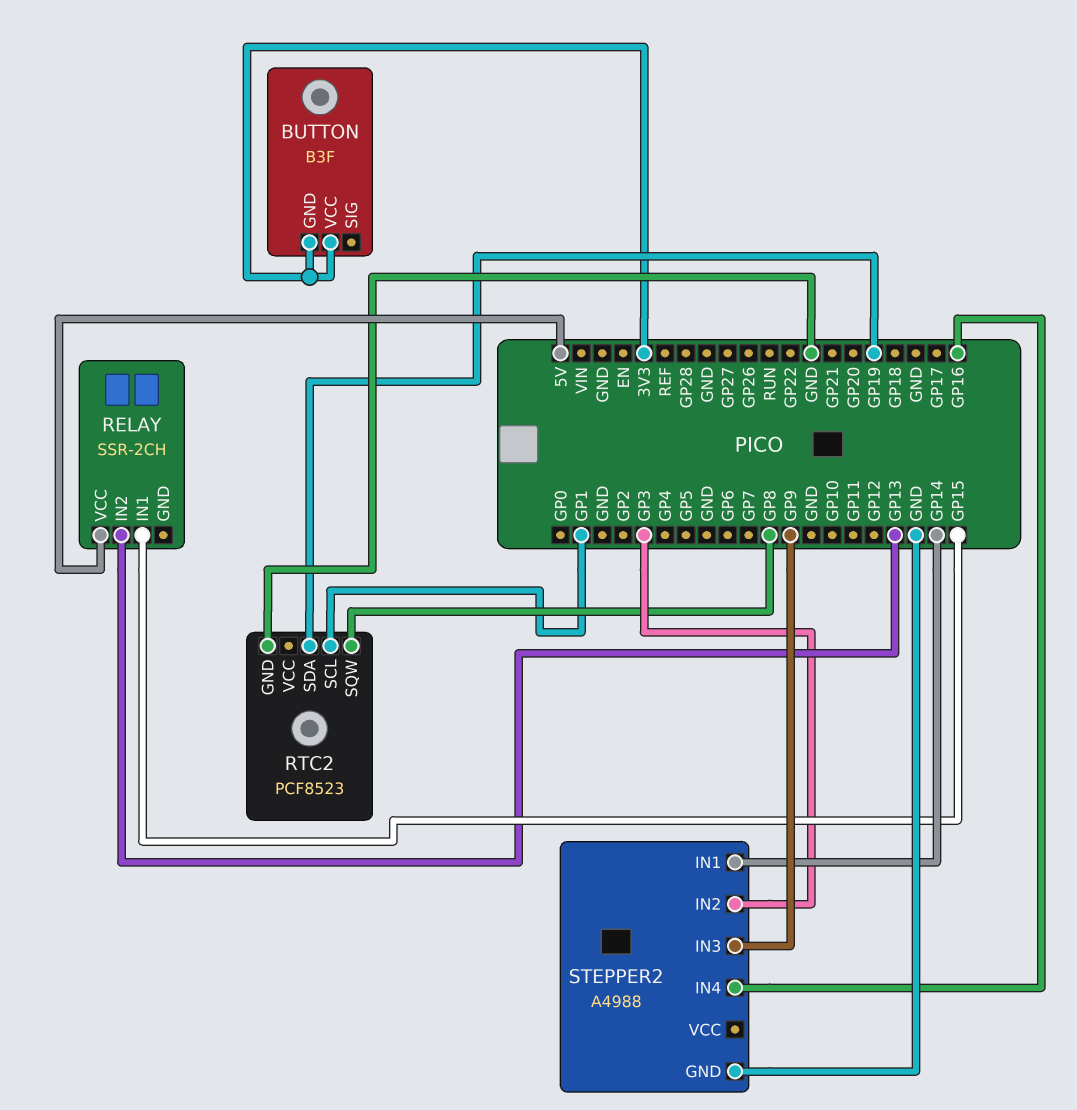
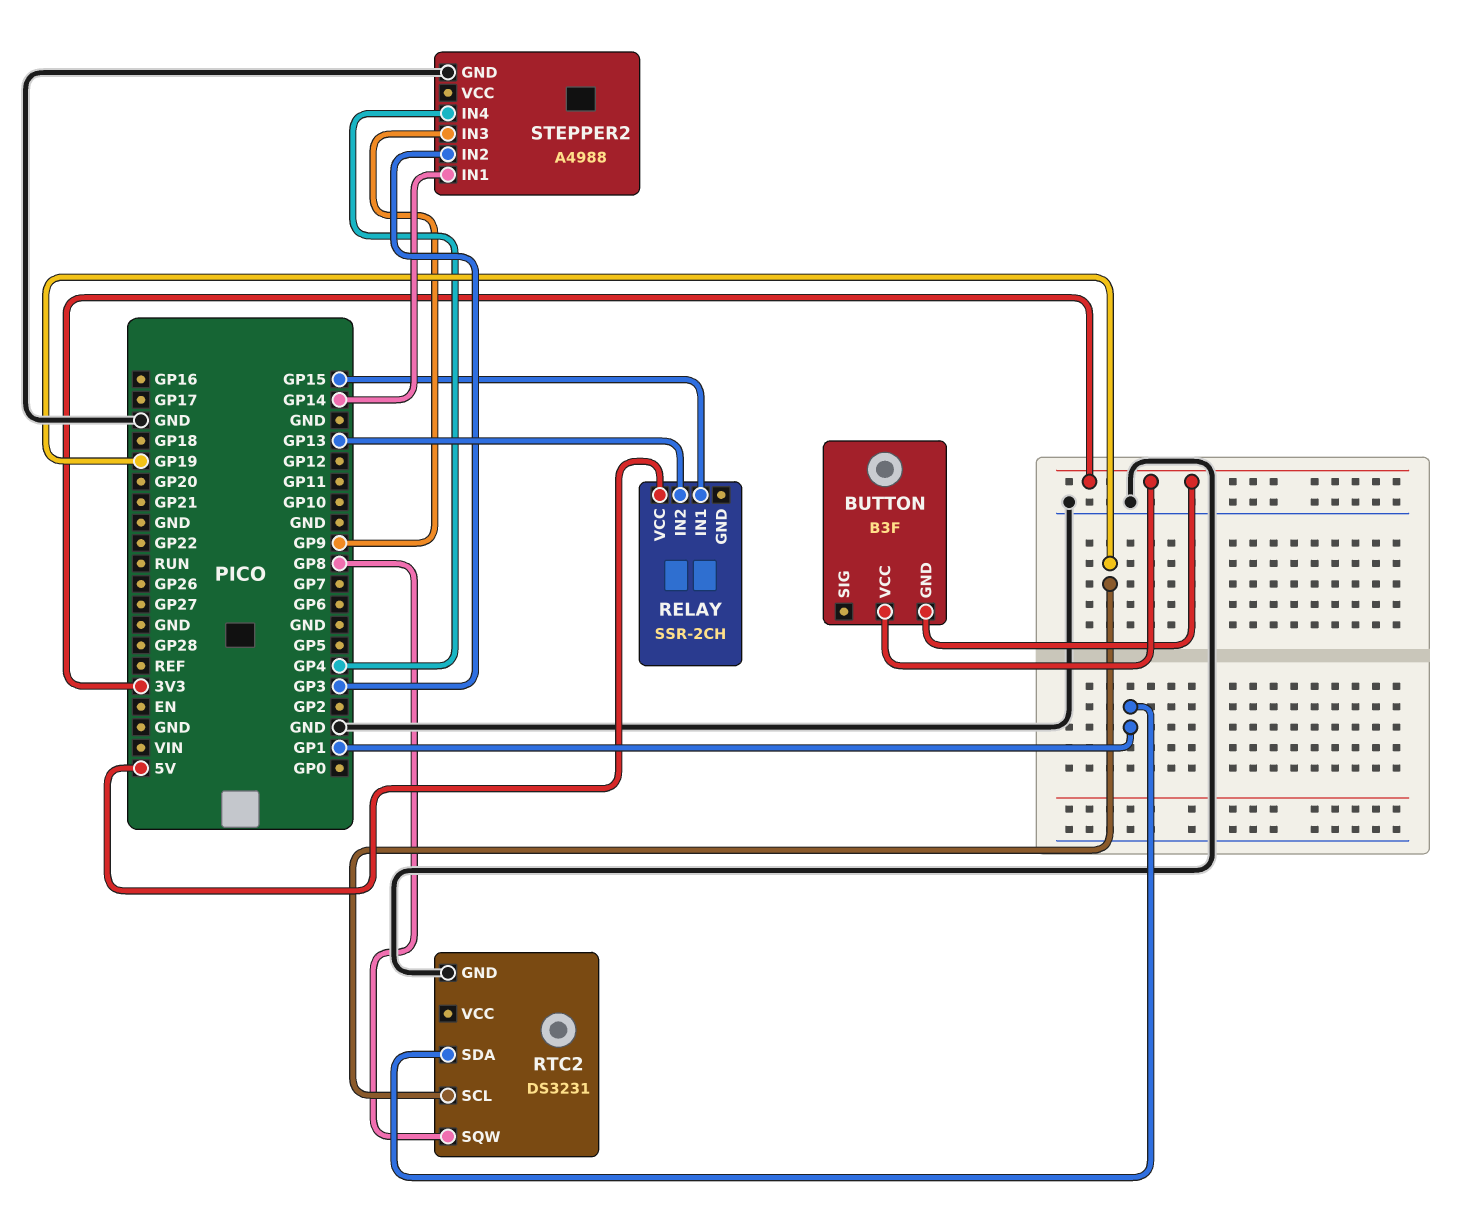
RTC2: PCF8523 -> DS3231
RTC2 pin SCL: GP1 -> GP19
RTC2 pin SDA: GP19 -> GP1
STEPPER2 pin IN4: GP16 -> GP4

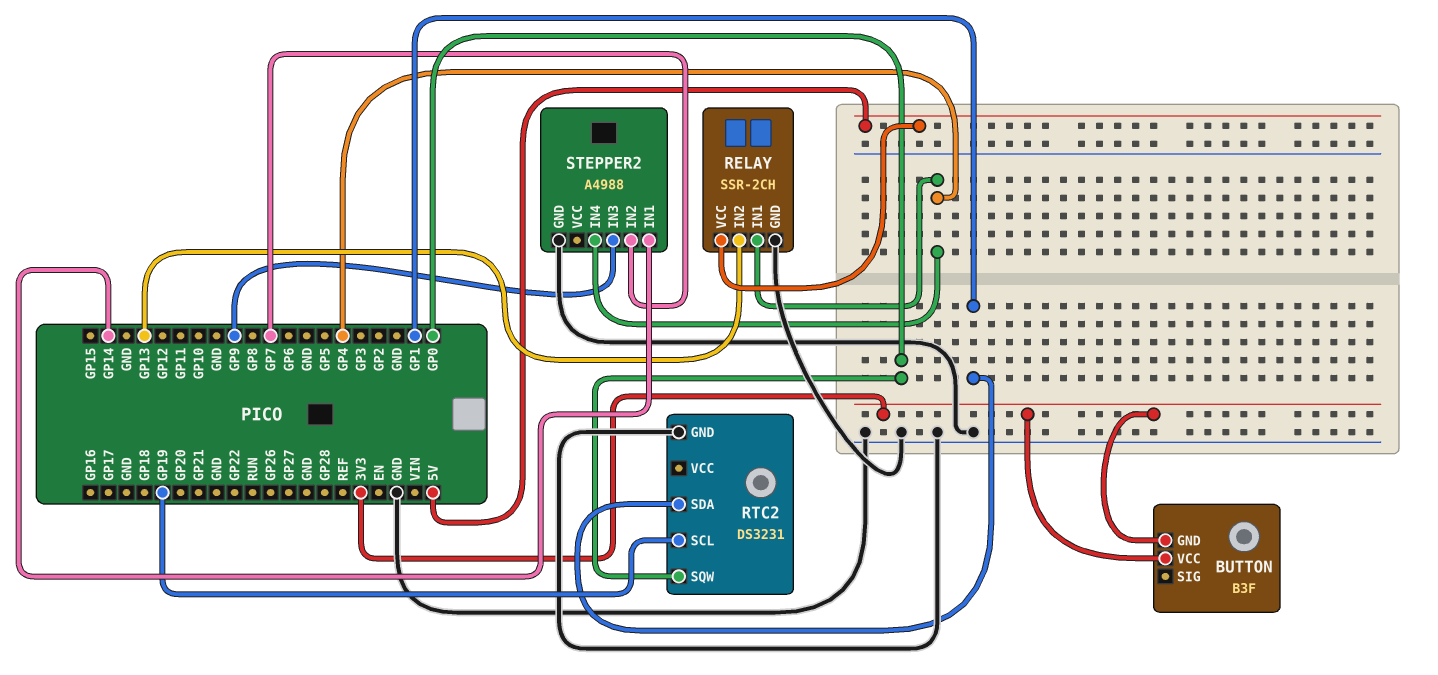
RELAY pin GND: none -> GND
RELAY pin IN1: GP15 -> GP4
RTC2 pin SQW: GP8 -> GP0
STEPPER2 pin IN2: GP3 -> GP7

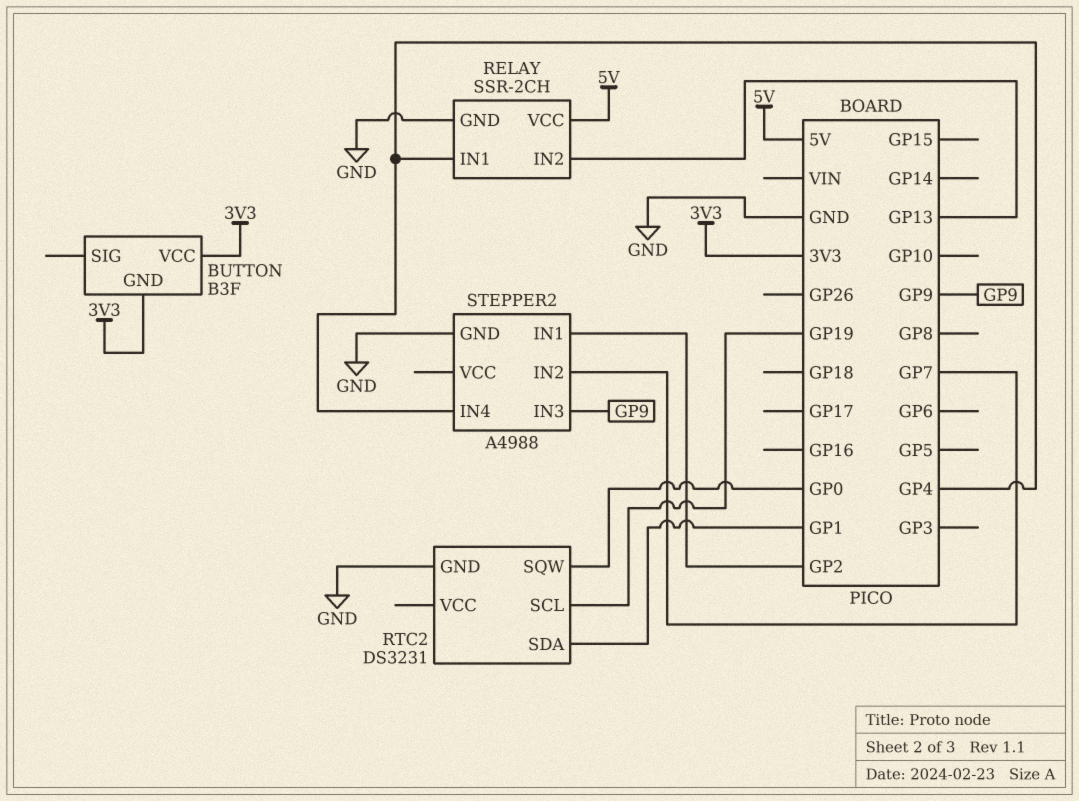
STEPPER2 pin IN1: GP14 -> GP2

